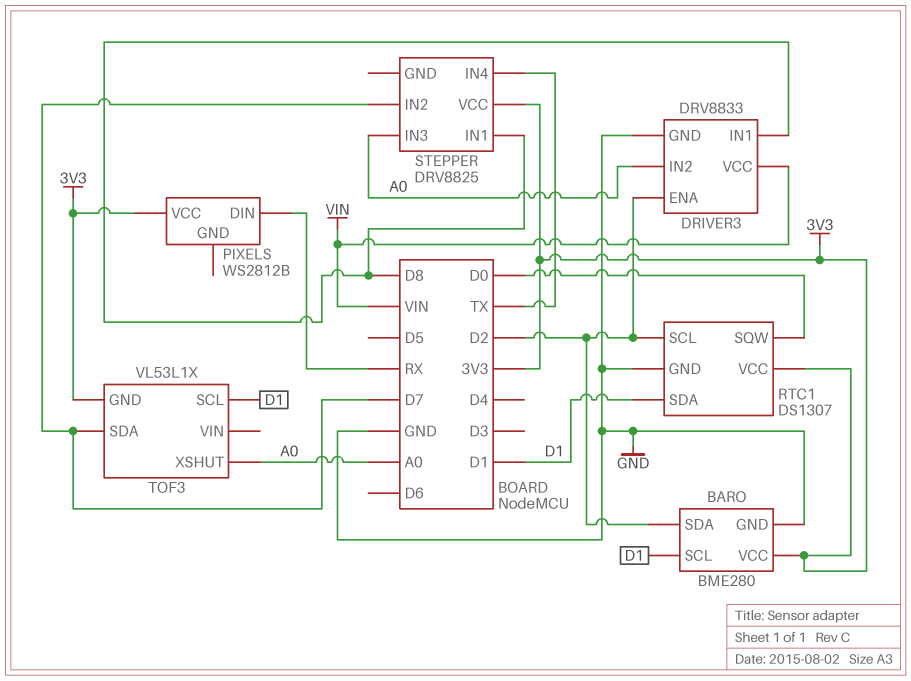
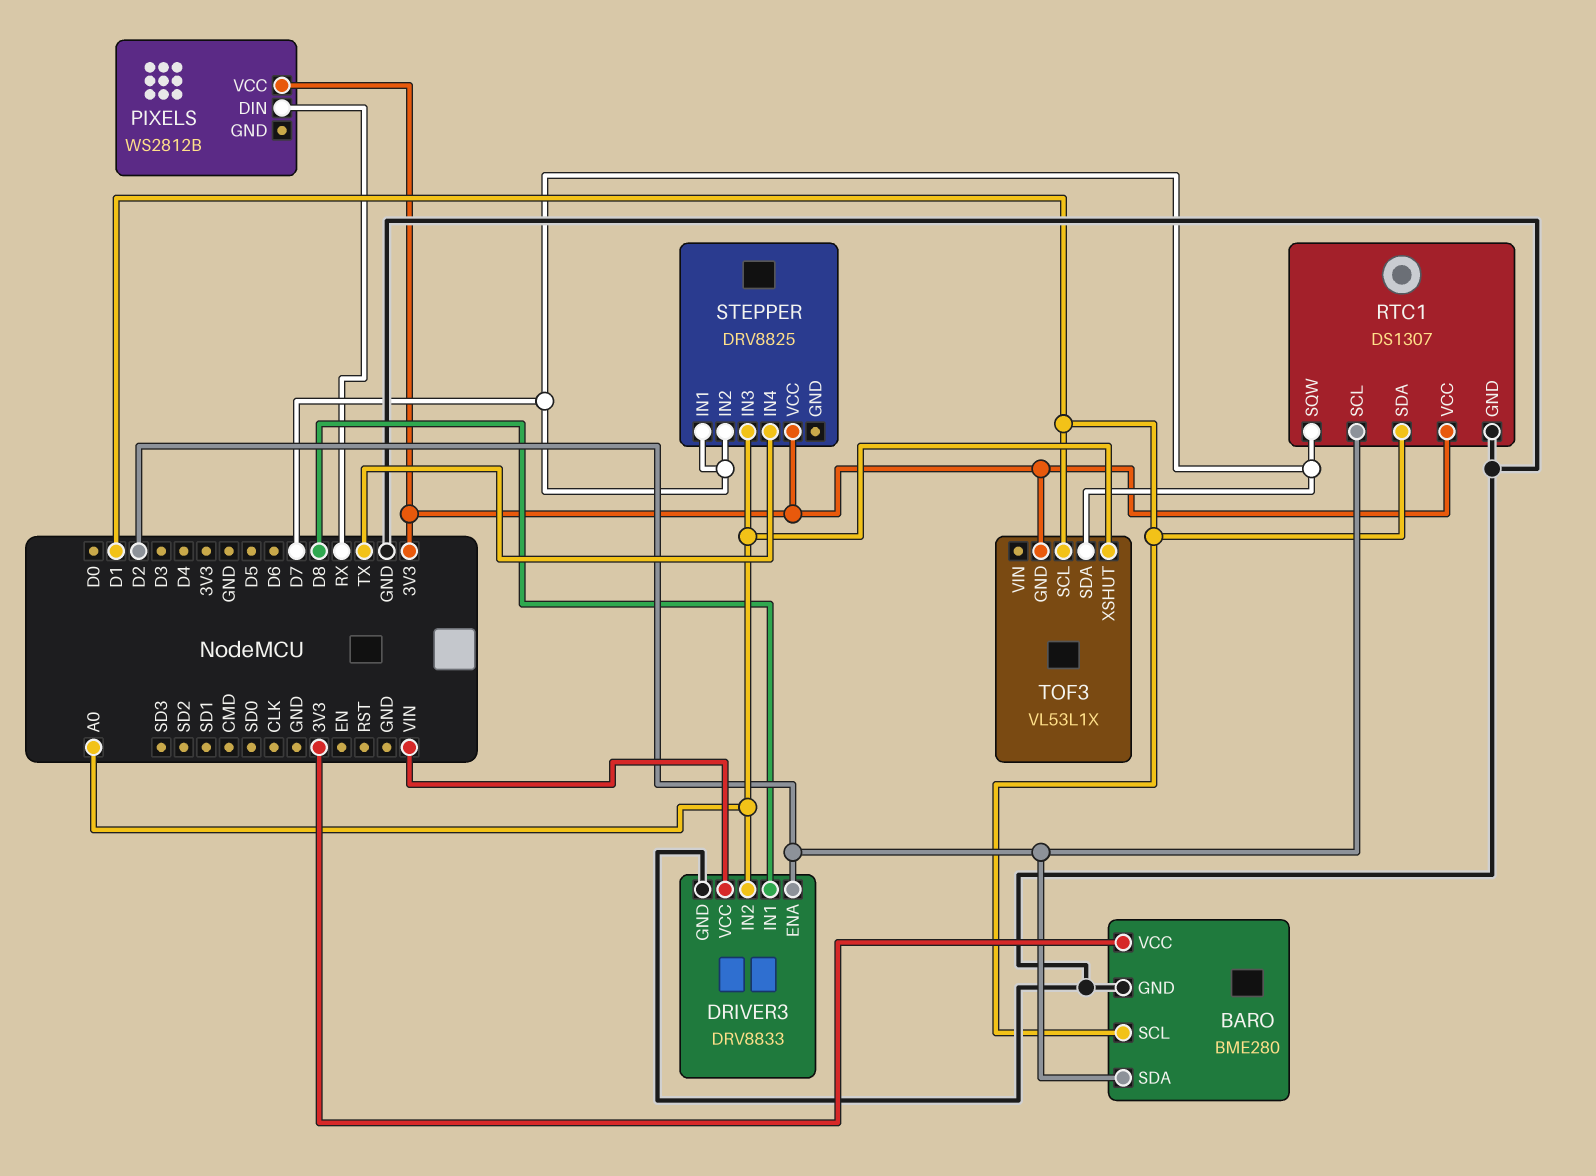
RTC1 pin SQW: D0 -> D7
STEPPER pin IN1: D8 -> D7

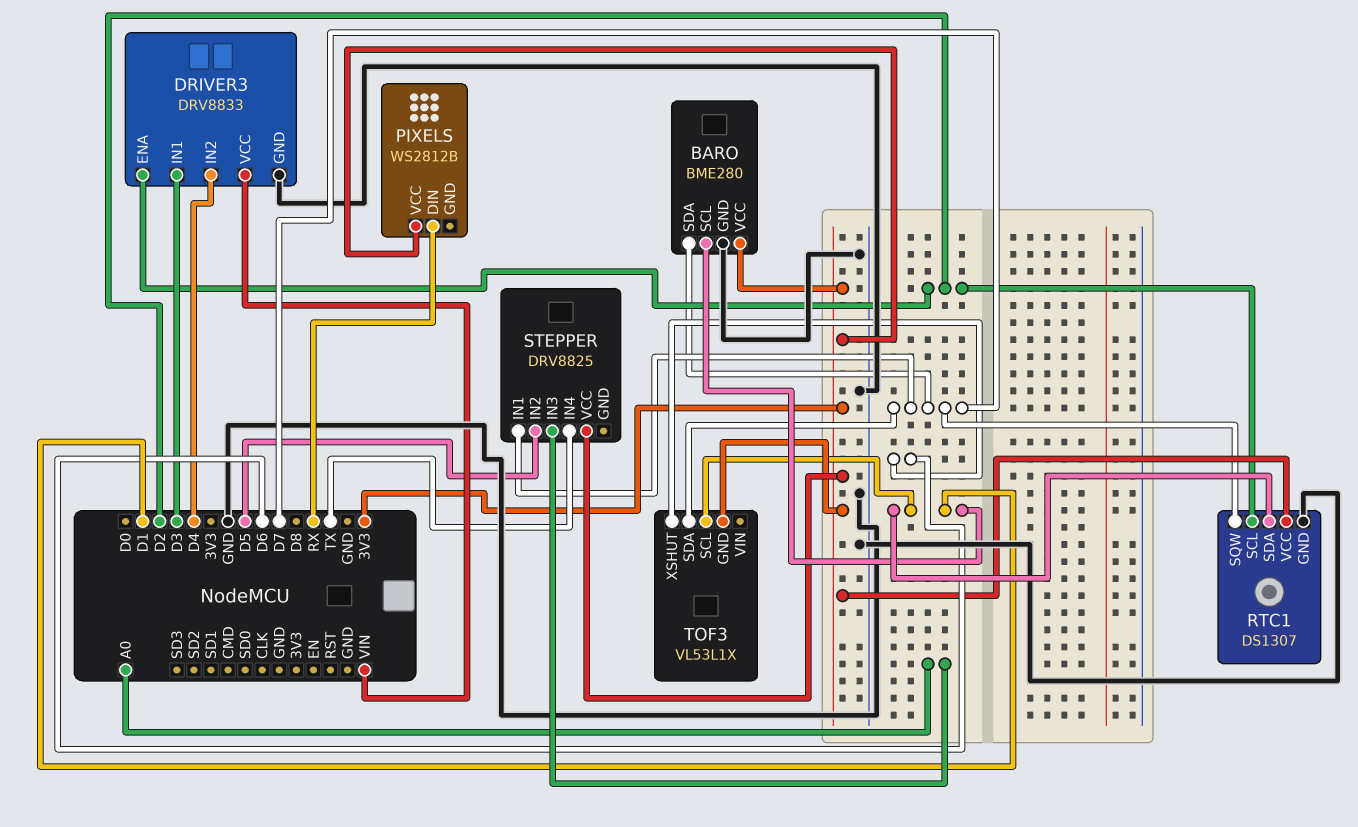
BARO pin SDA: D2 -> D7
DRIVER3 pin IN1: D8 -> D3
DRIVER3 pin IN2: A0 -> D4
STEPPER pin IN2: D7 -> D5
TOF3 pin XSHUT: A0 -> D6

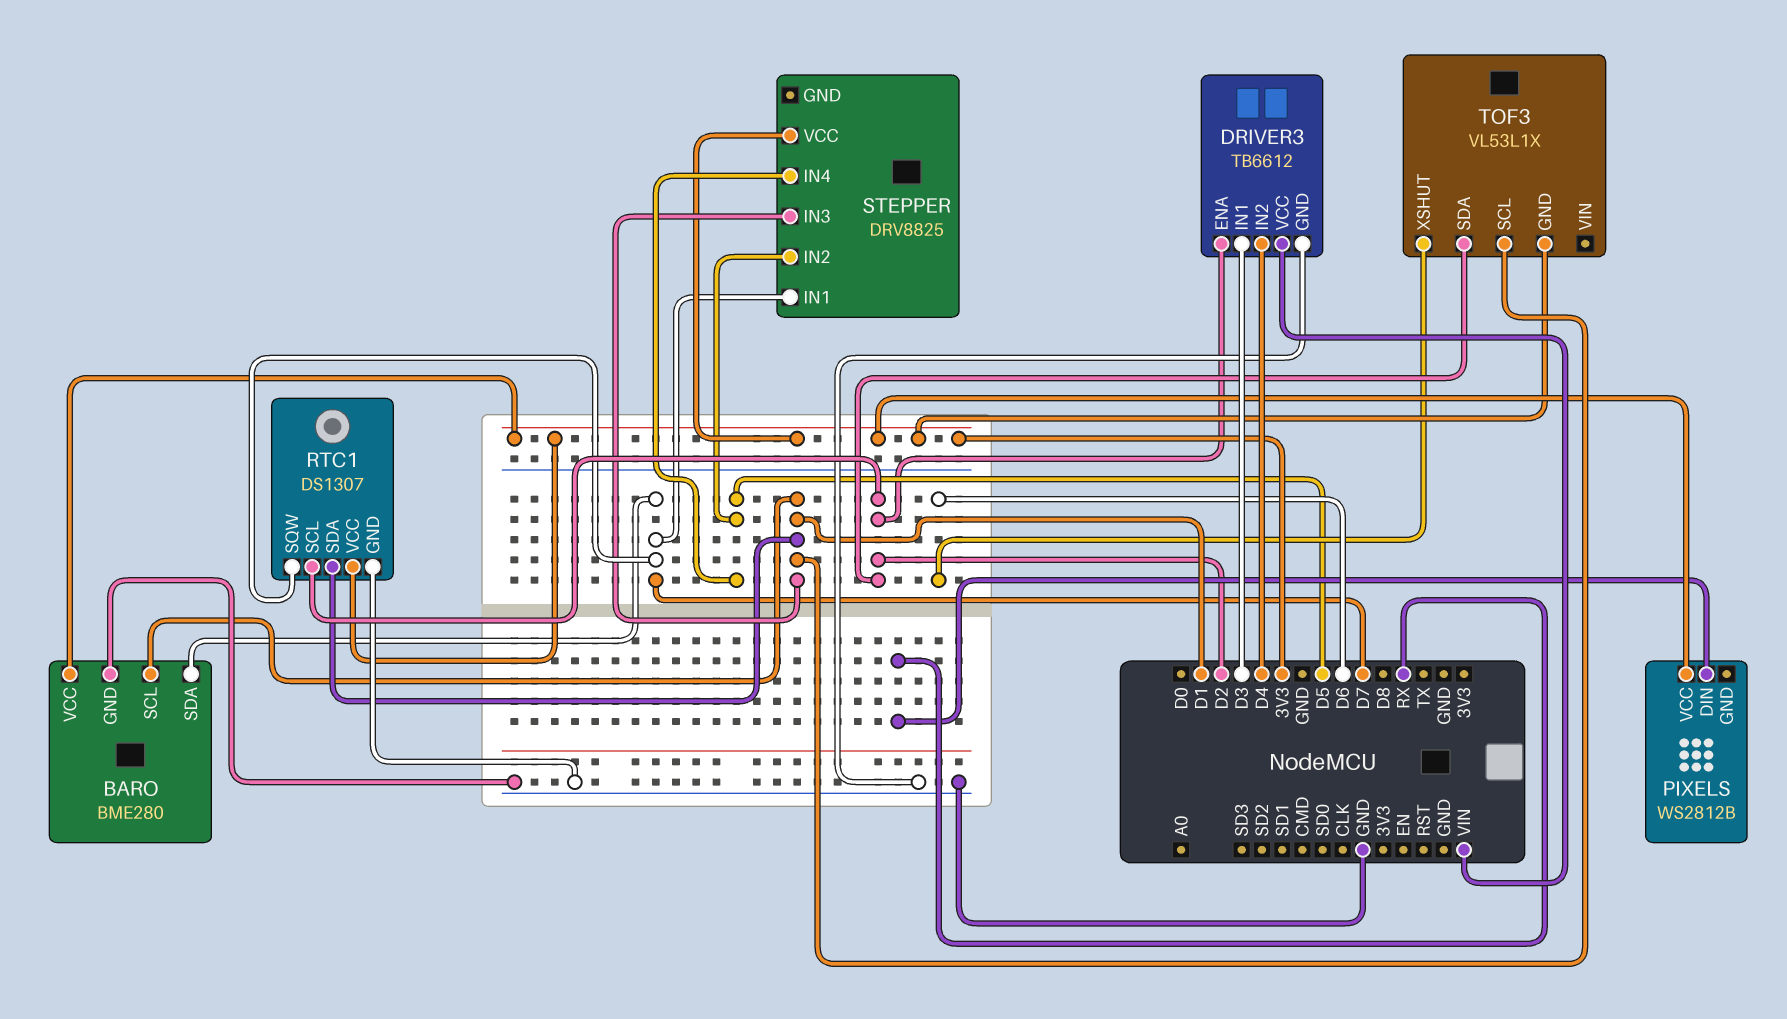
DRIVER3: DRV8833 -> TB6612
STEPPER pin IN3: A0 -> D1
STEPPER pin IN4: TX -> D5
TOF3 pin SDA: D7 -> D2

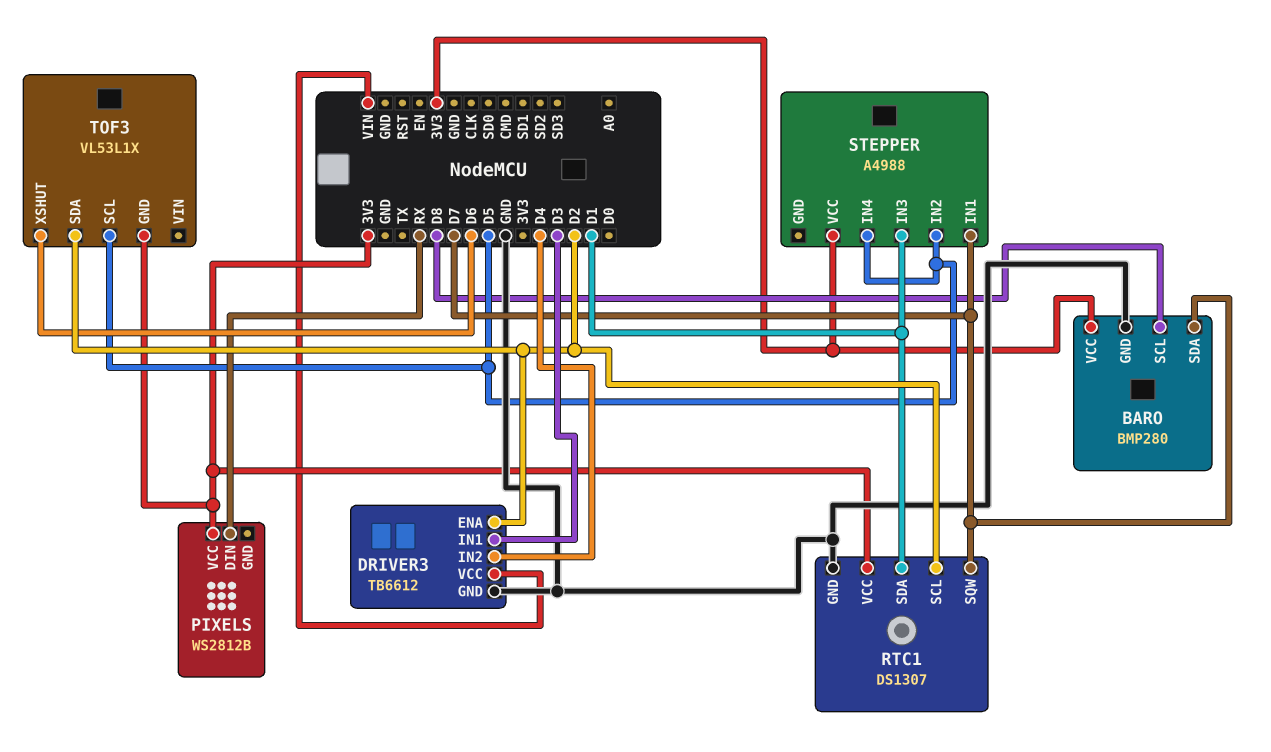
BARO: BME280 -> BMP280
BARO pin SCL: D1 -> D8
STEPPER: DRV8825 -> A4988
TOF3 pin SCL: D1 -> D5

